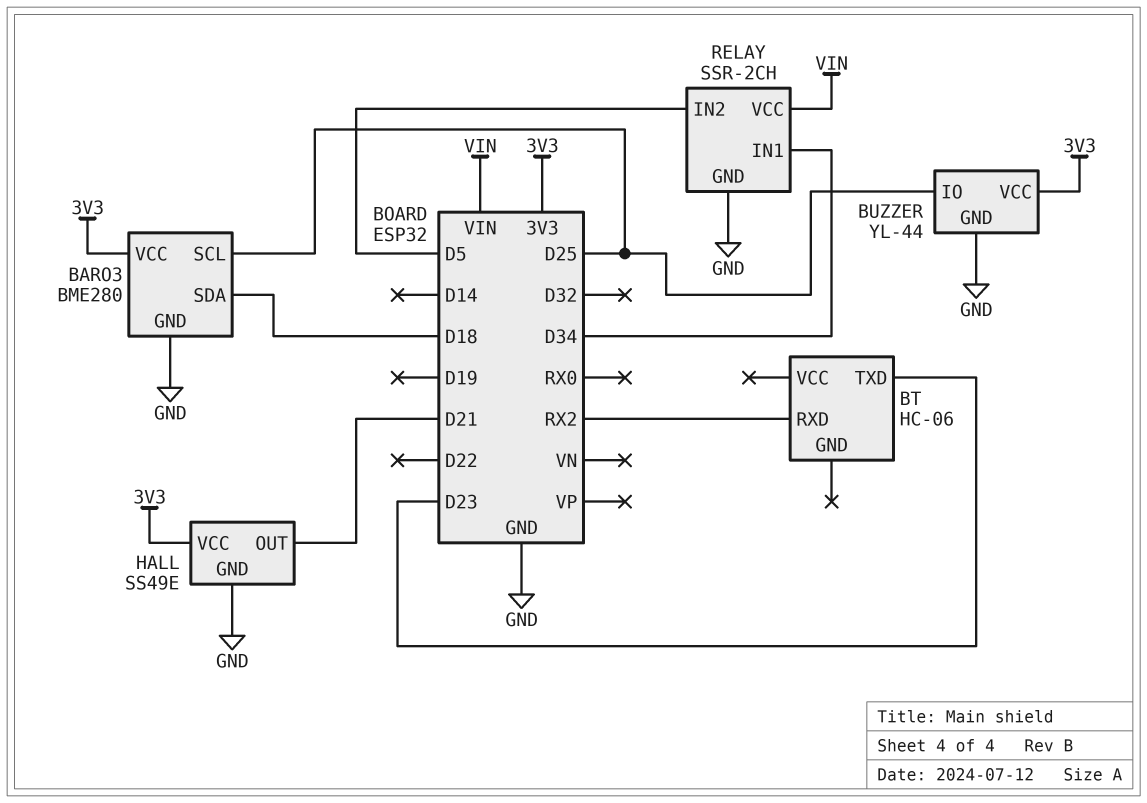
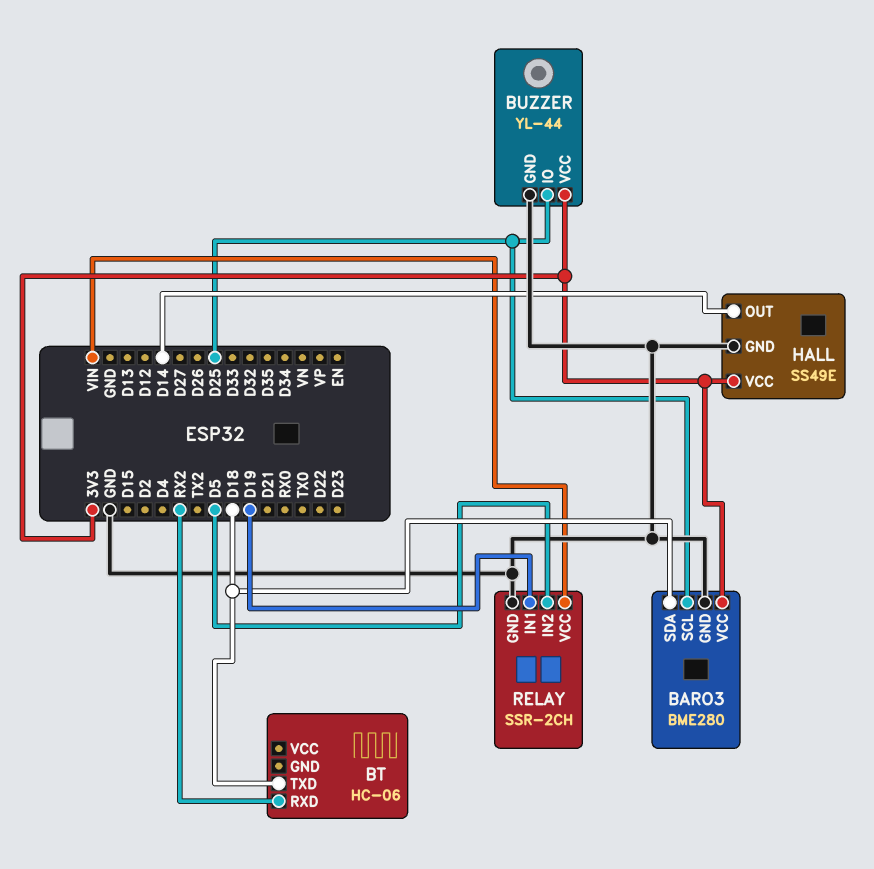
BT pin TXD: D23 -> D18
HALL pin OUT: D21 -> D14
RELAY pin IN1: D34 -> D19

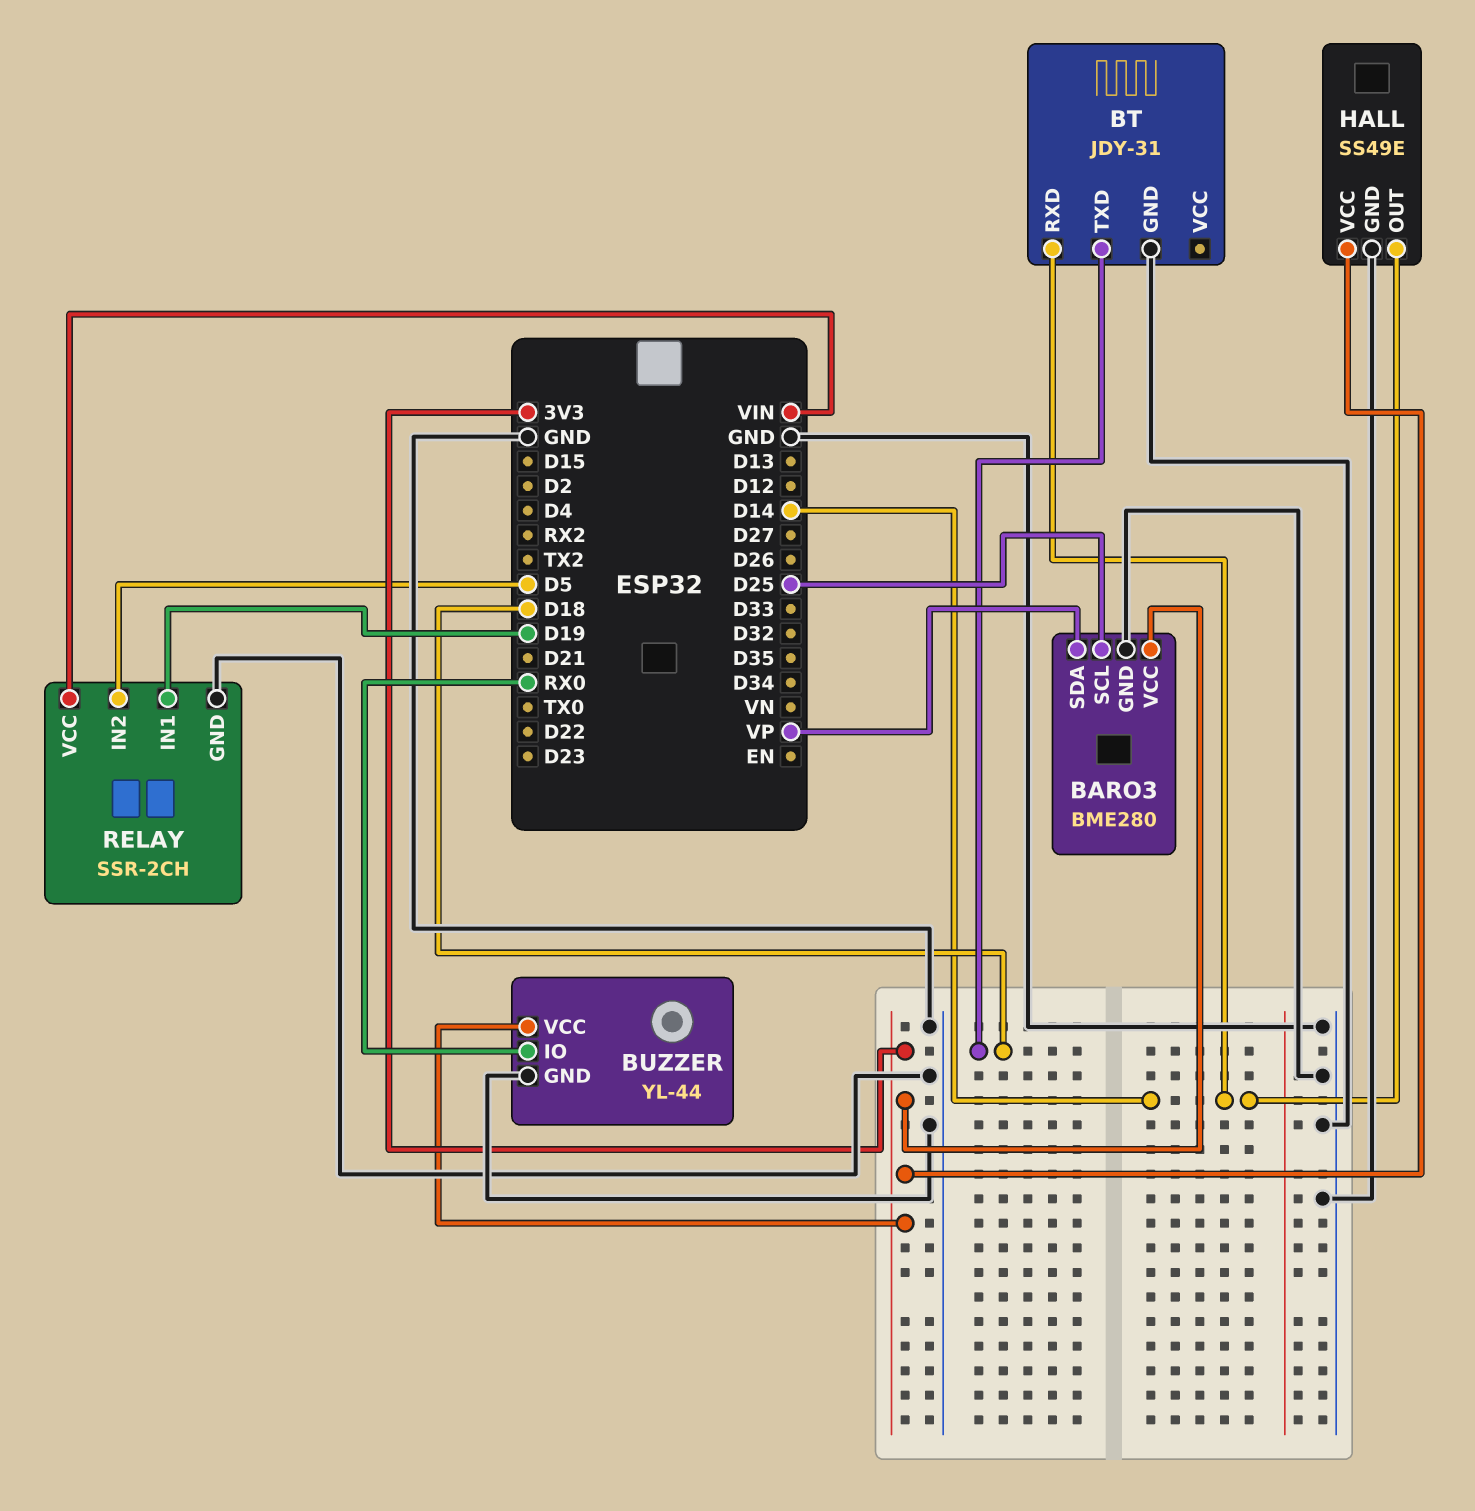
BARO3 pin SDA: D18 -> VP
BT: HC-06 -> JDY-31
BT pin GND: none -> GND
BT pin RXD: RX2 -> D14
BUZZER pin IO: D25 -> RX0

